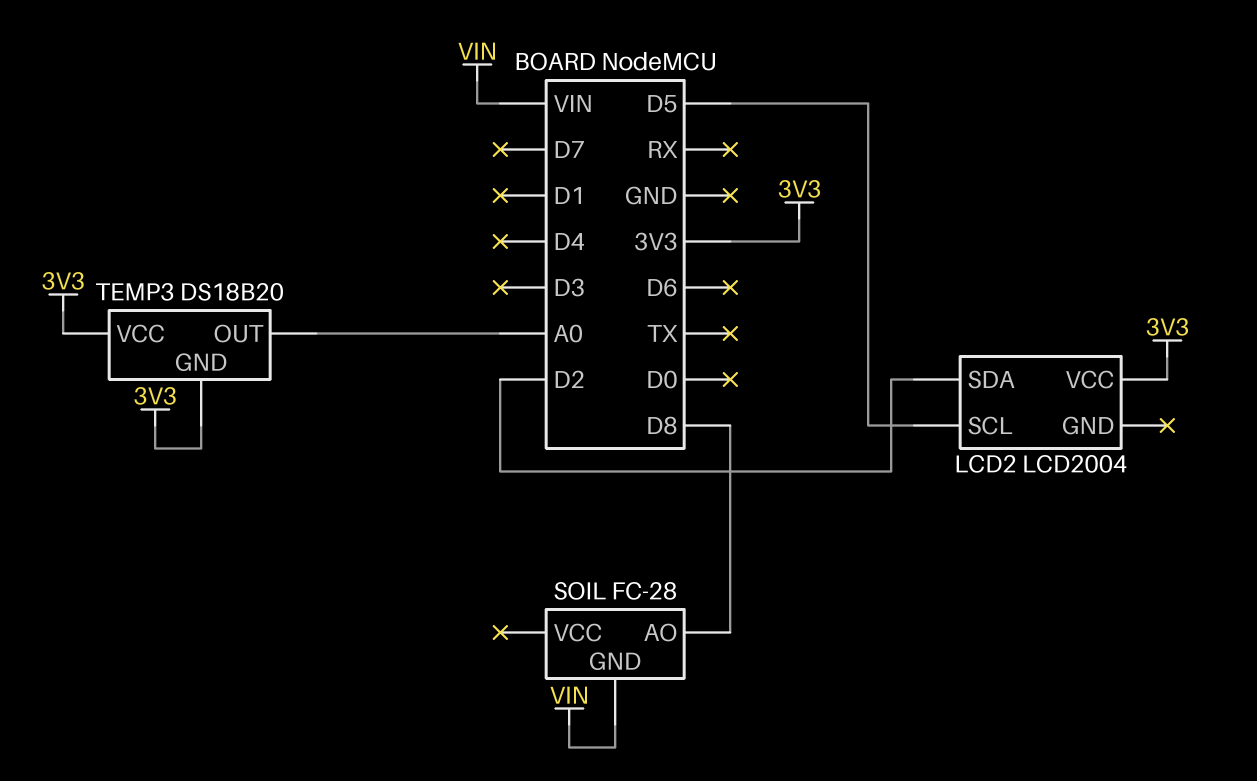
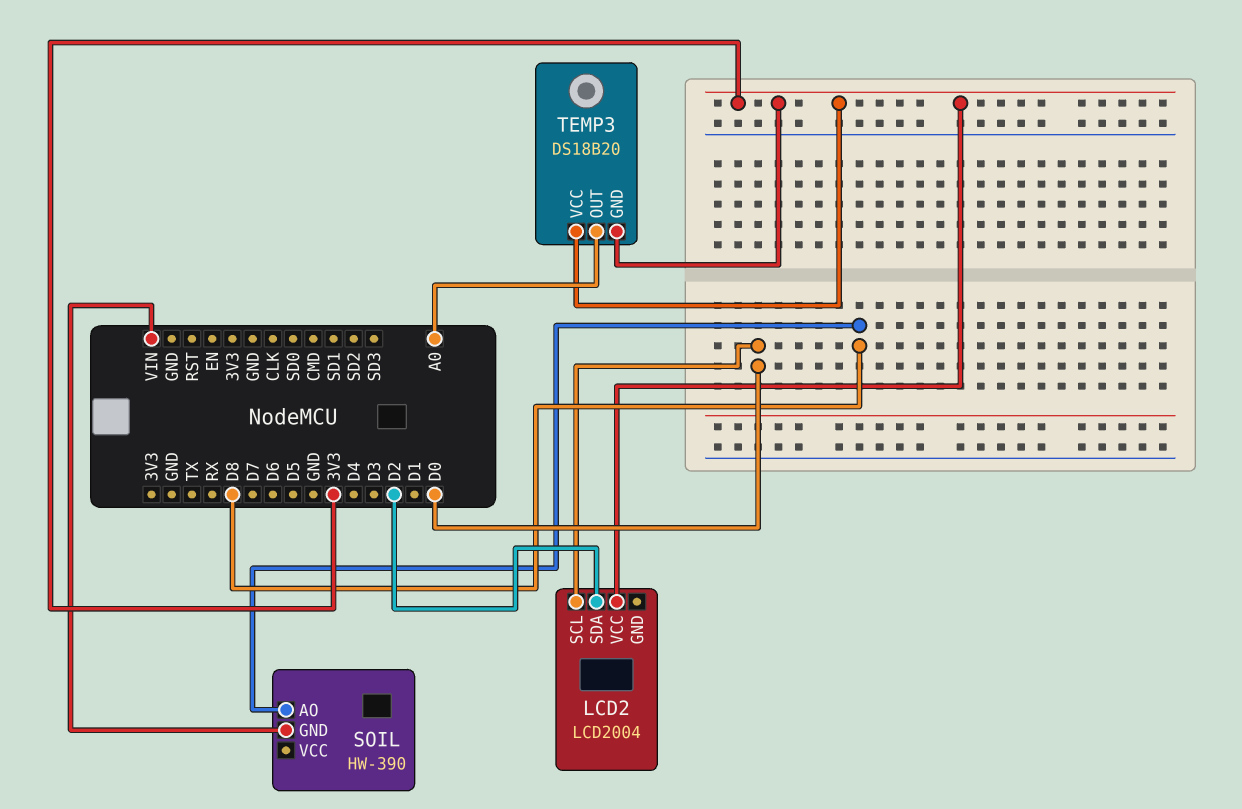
LCD2 pin SCL: D5 -> D0
SOIL: FC-28 -> HW-390

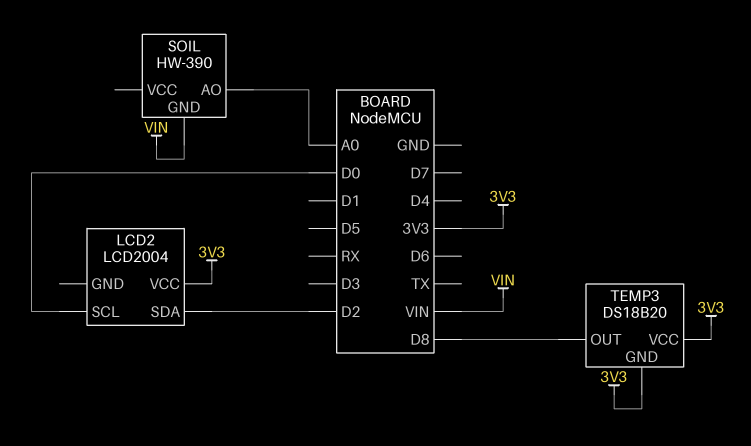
SOIL pin AO: D8 -> A0
TEMP3 pin OUT: A0 -> D8

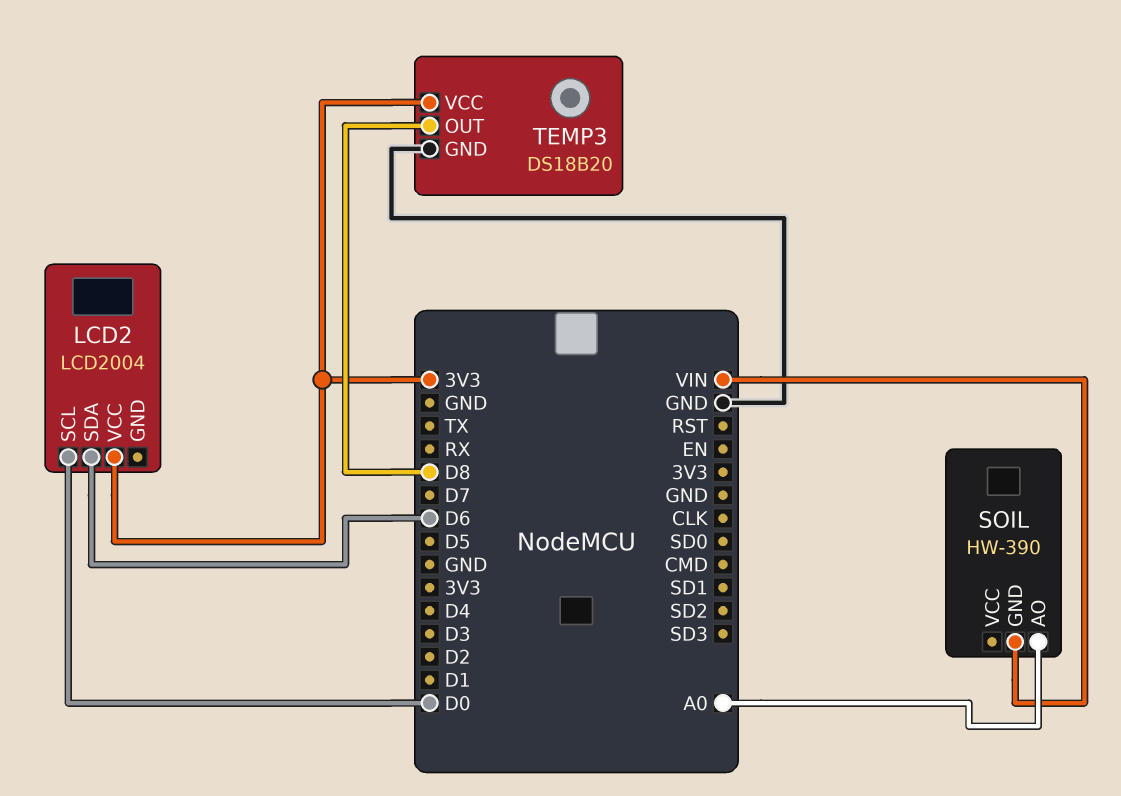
LCD2 pin SDA: D2 -> D6
TEMP3 pin GND: 3V3 -> GND

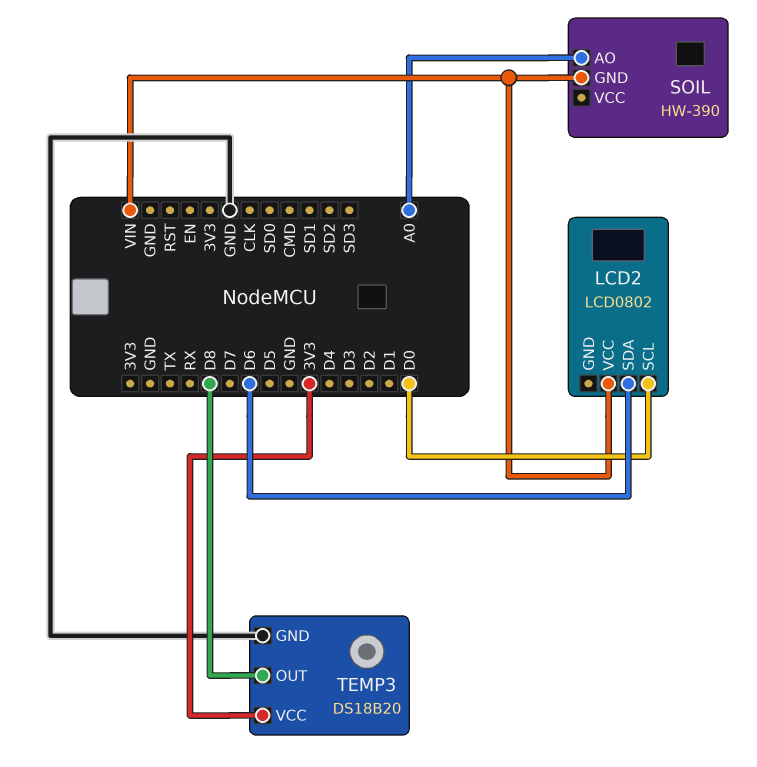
LCD2: LCD2004 -> LCD0802
LCD2 pin VCC: 3V3 -> VIN

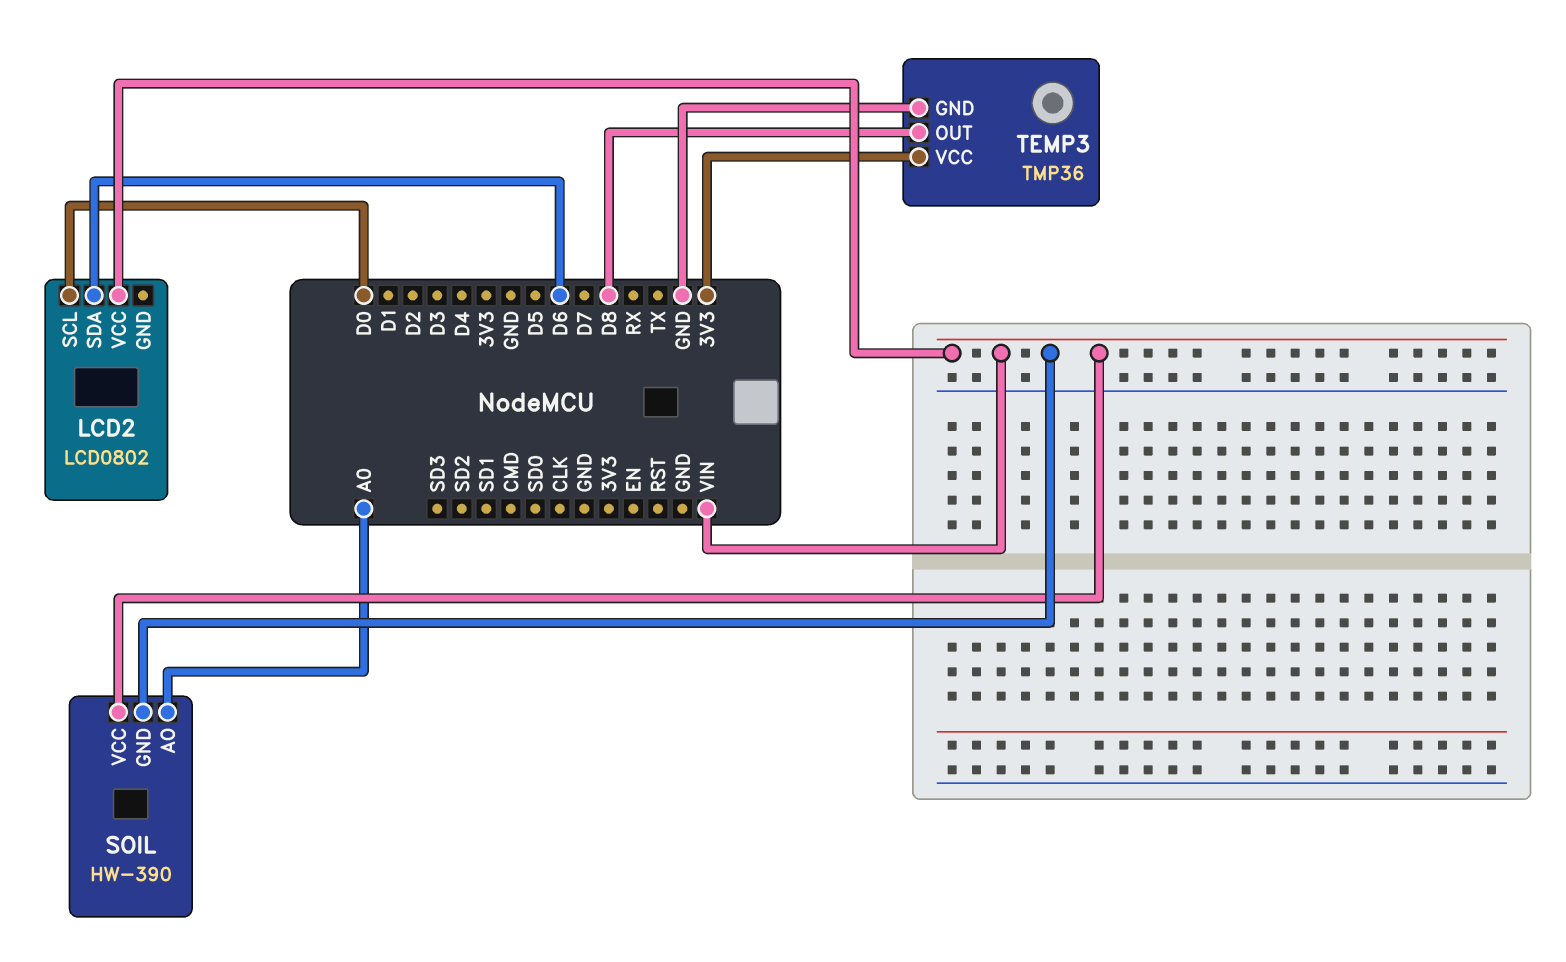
SOIL pin VCC: none -> VIN
TEMP3: DS18B20 -> TMP36

